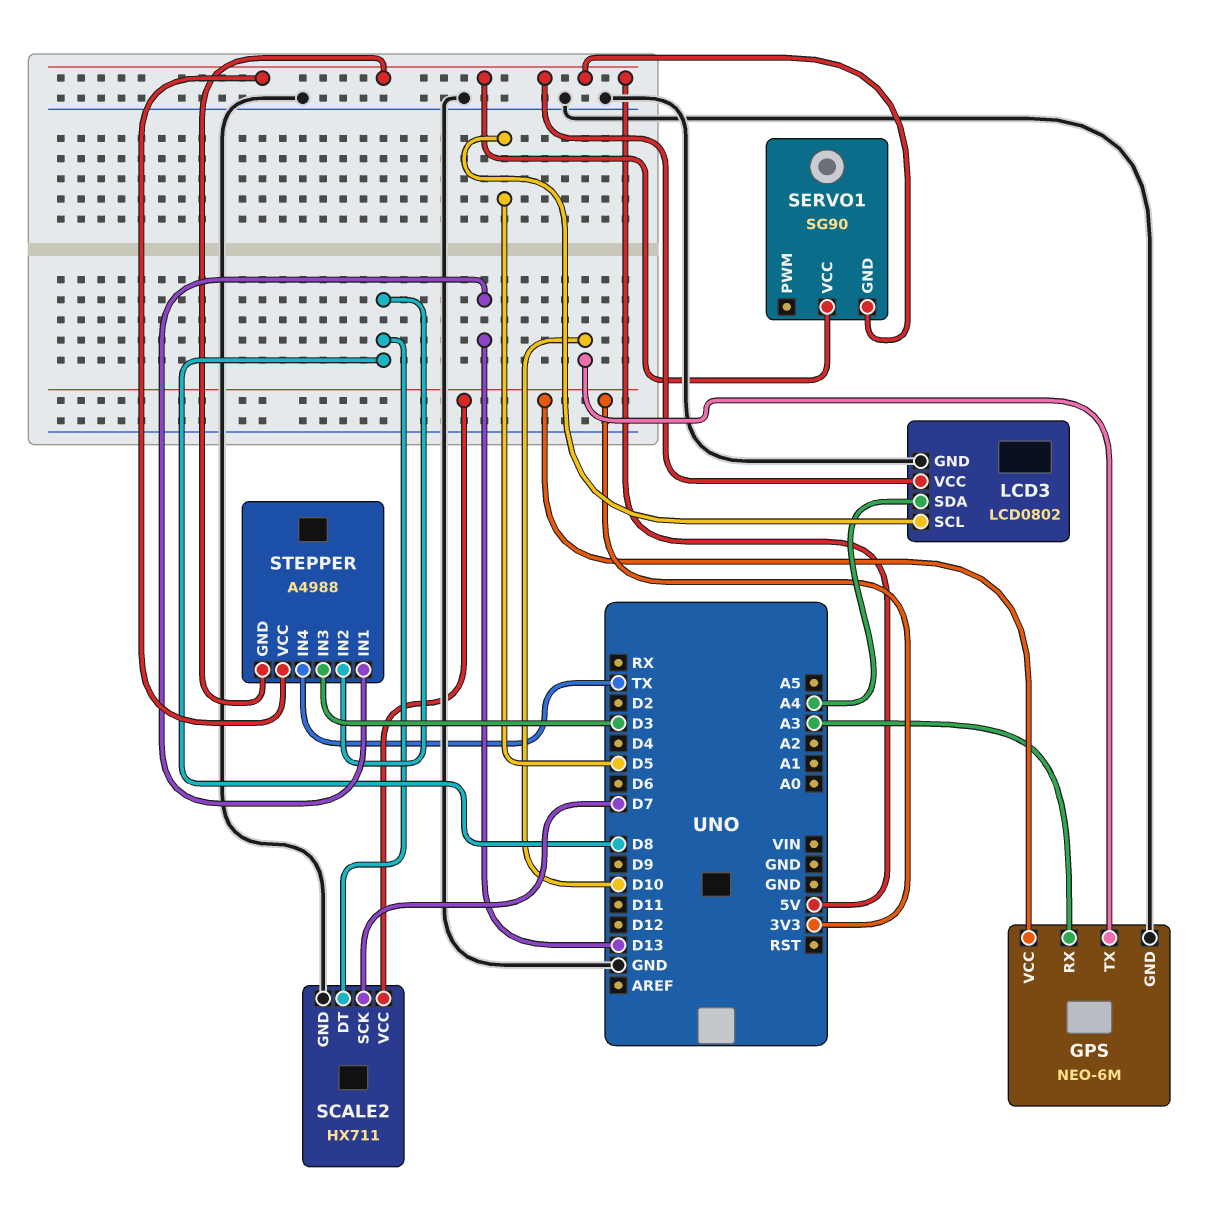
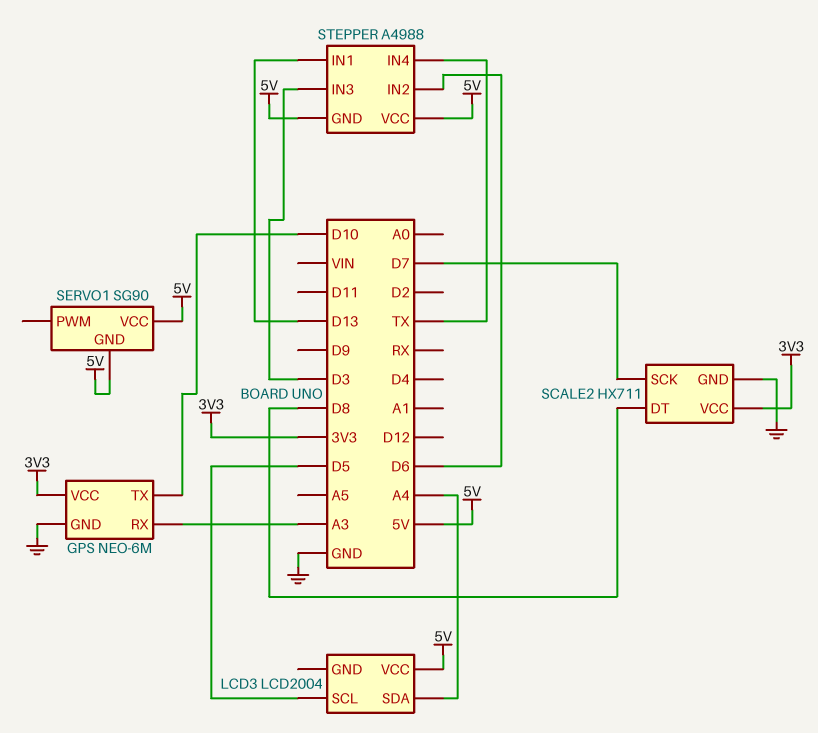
LCD3: LCD0802 -> LCD2004
LCD3 pin GND: GND -> none
STEPPER pin IN2: D8 -> D6

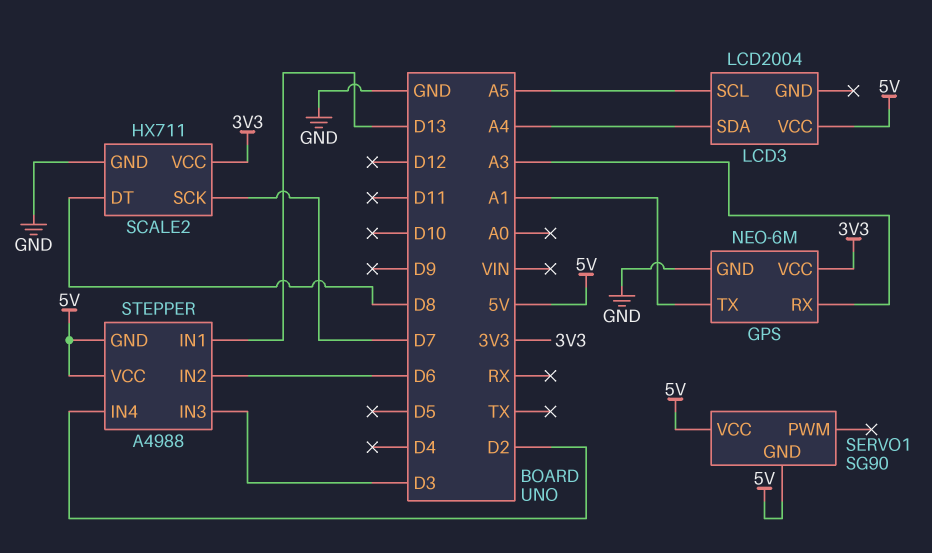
GPS pin TX: D10 -> A1
LCD3 pin SCL: D5 -> A5
STEPPER pin IN4: TX -> D2

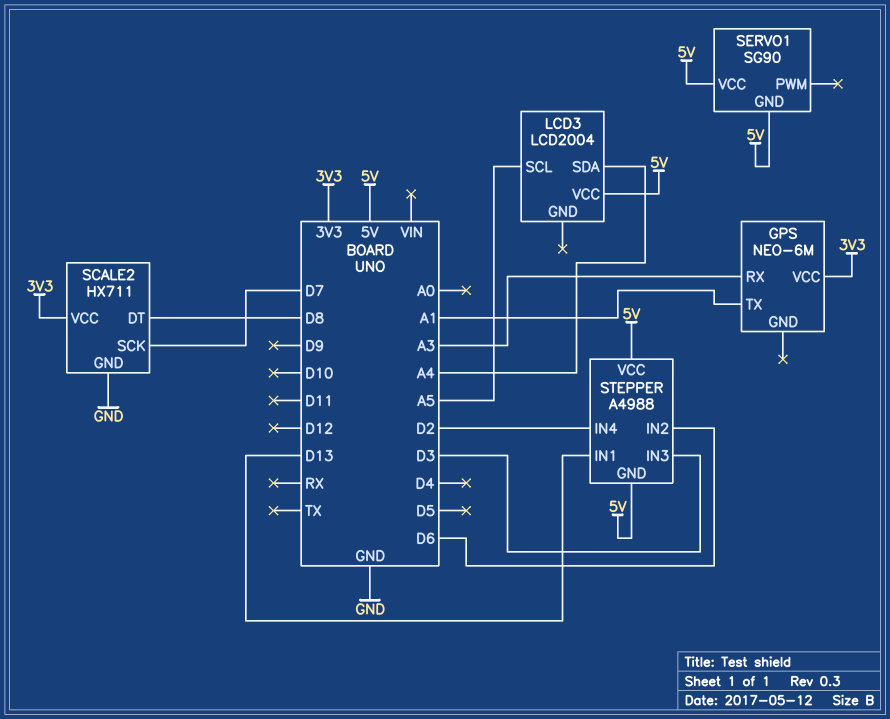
GPS pin GND: GND -> none

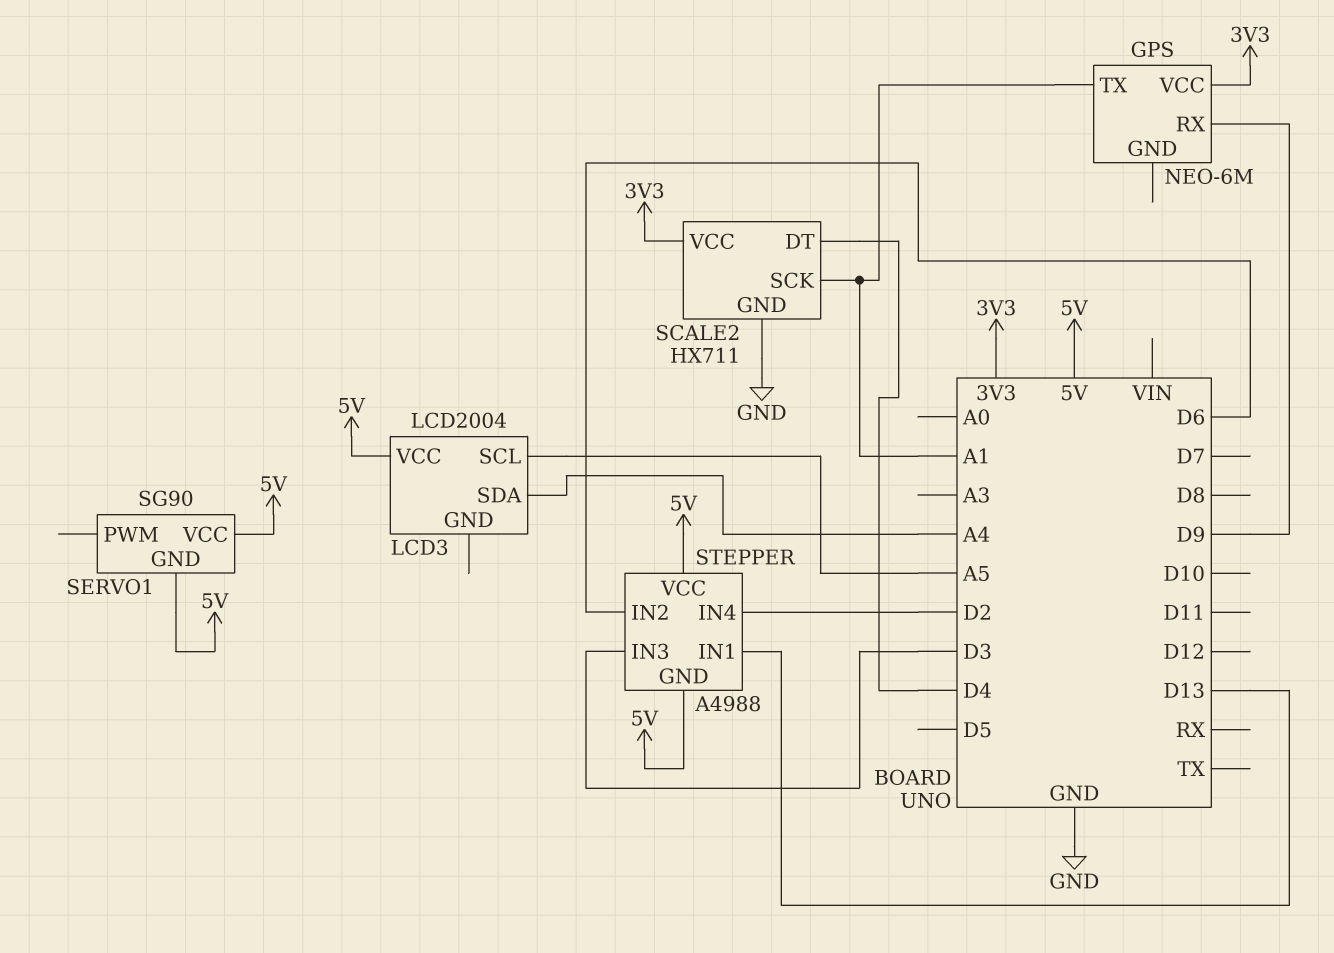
GPS pin RX: A3 -> D9
SCALE2 pin DT: D8 -> D4
SCALE2 pin SCK: D7 -> A1

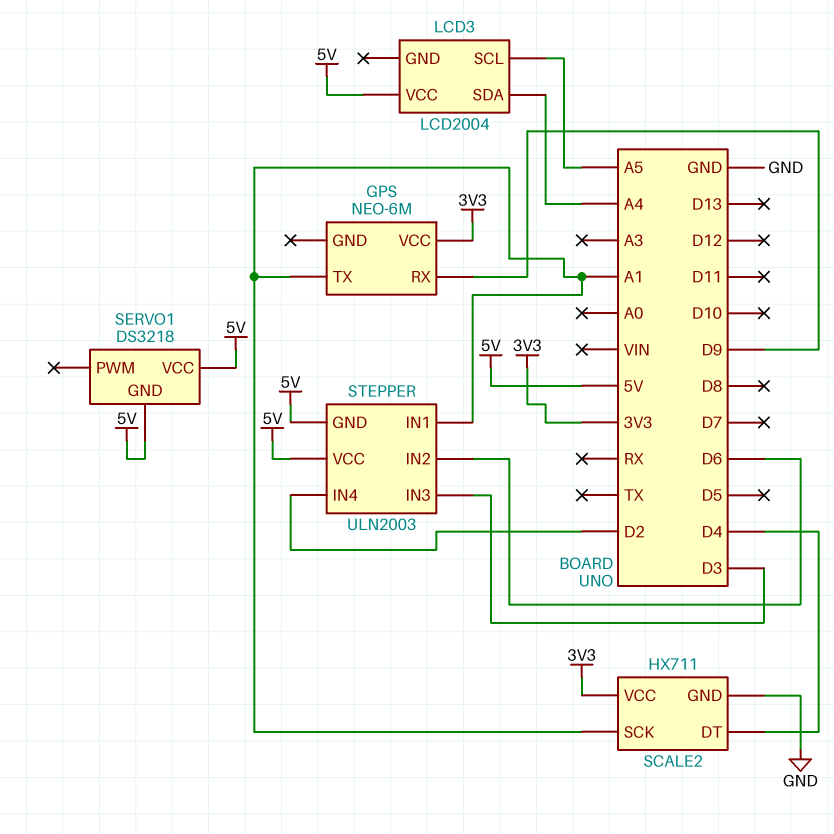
SERVO1: SG90 -> DS3218
STEPPER: A4988 -> ULN2003
STEPPER pin IN1: D13 -> A1

